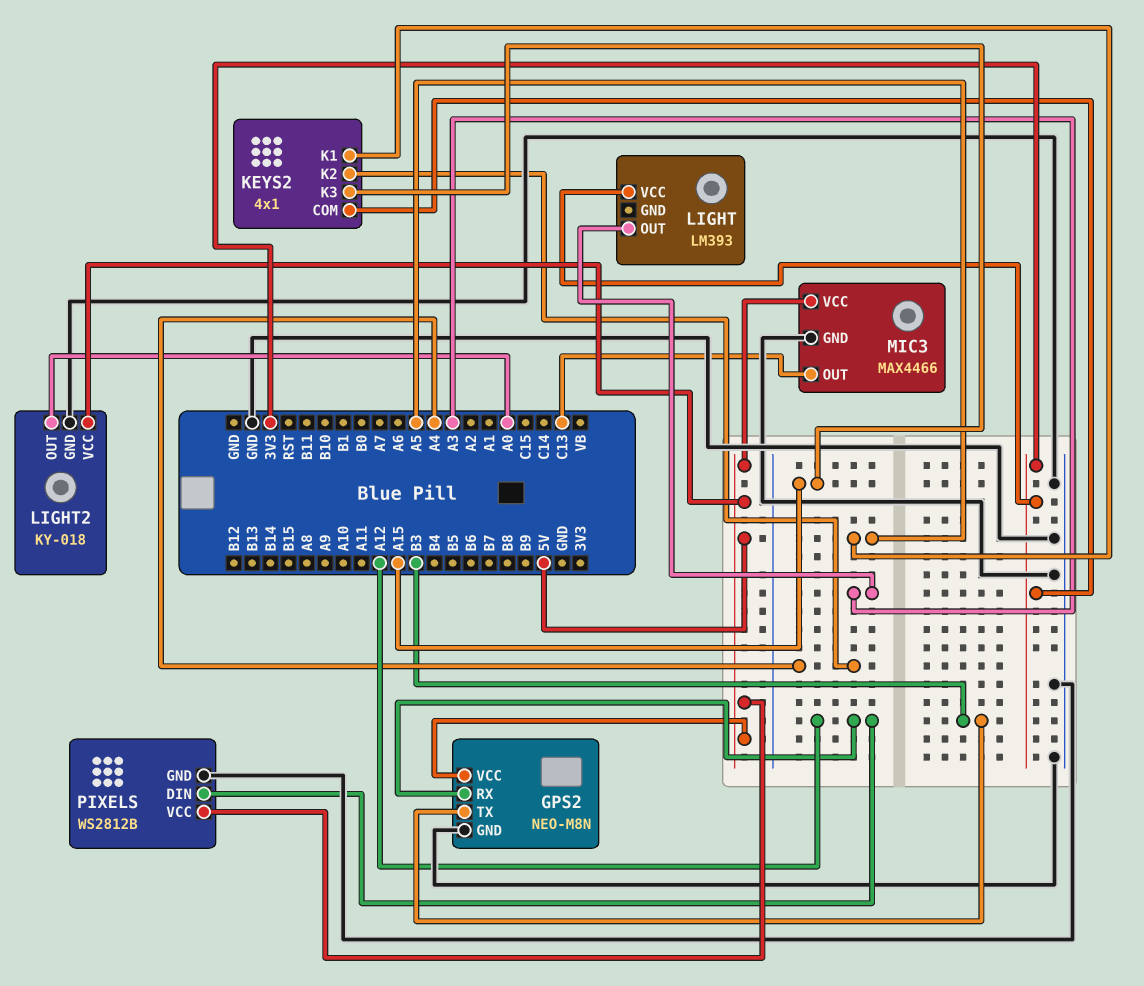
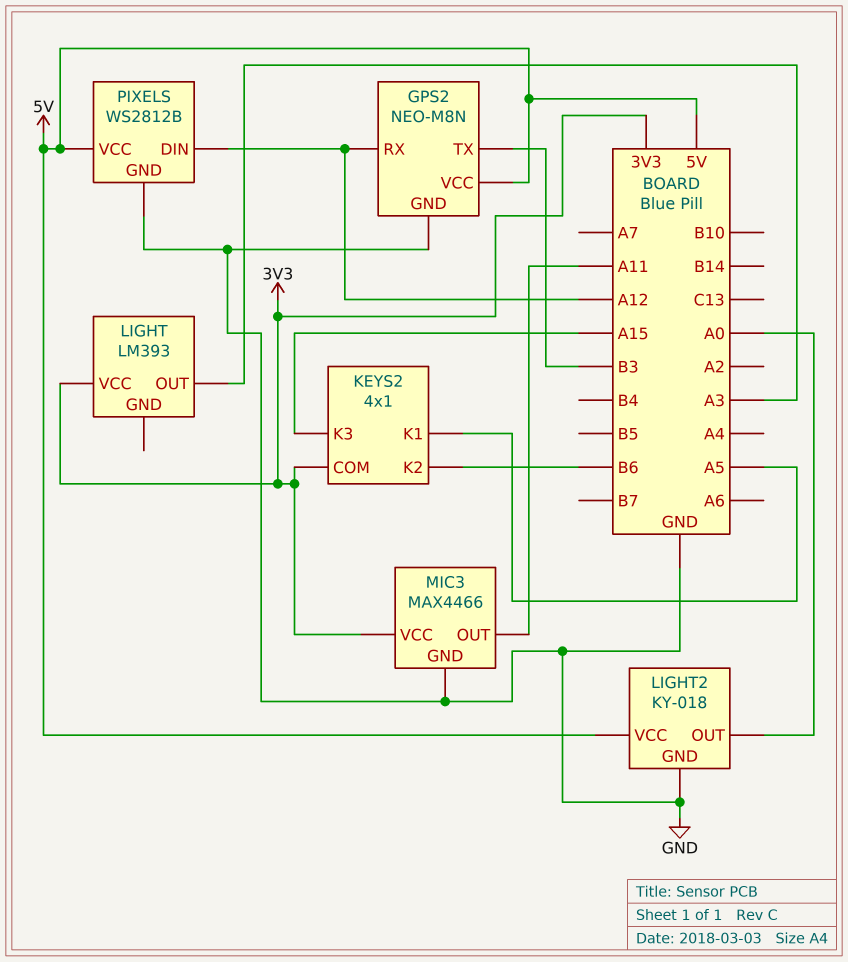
KEYS2 pin K2: A4 -> B6
MIC3 pin OUT: C13 -> A11
MIC3 pin VCC: 5V -> 3V3

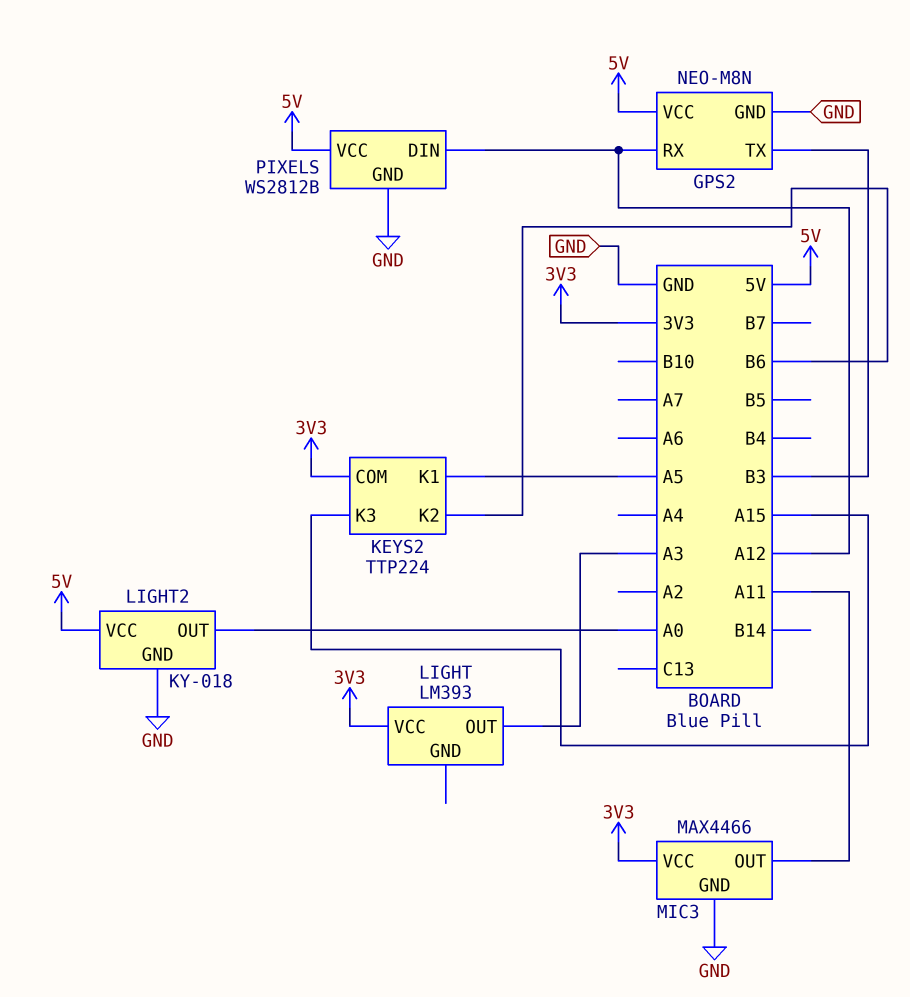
KEYS2: 4x1 -> TTP224

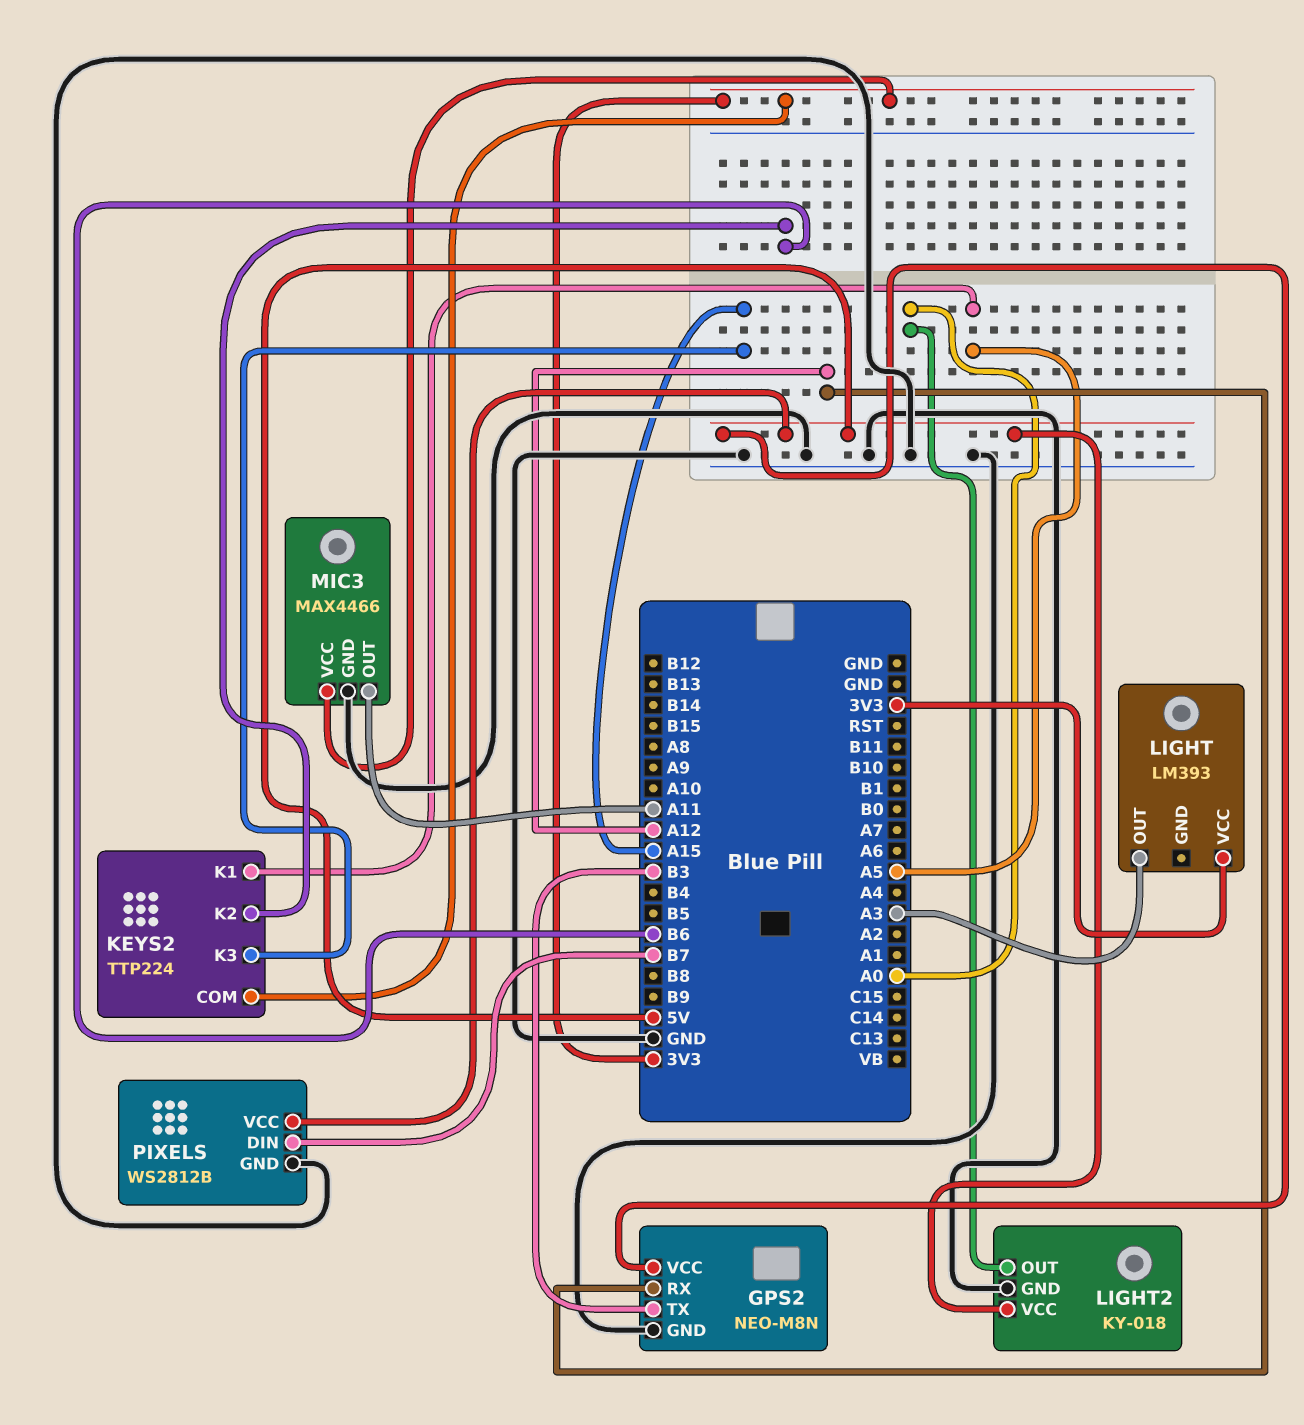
PIXELS pin DIN: A12 -> B7

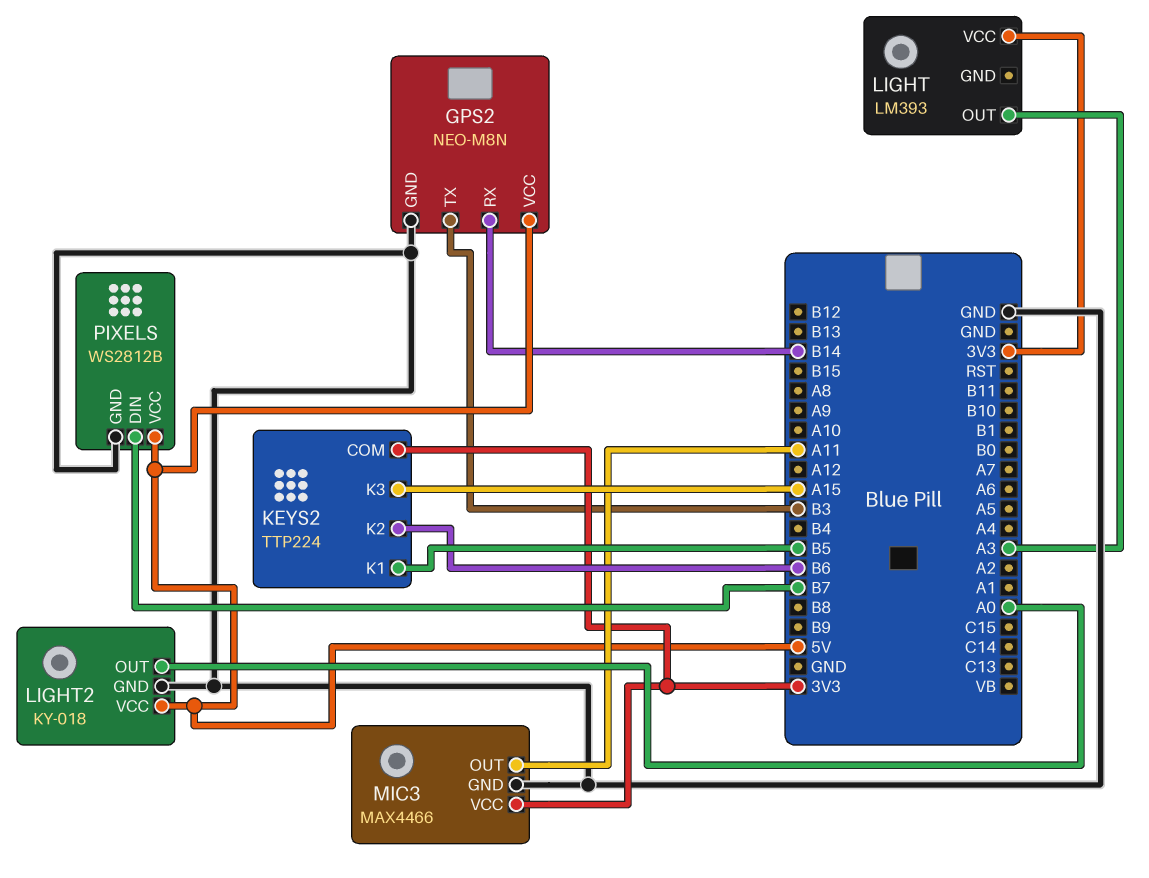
GPS2 pin RX: A12 -> B14
KEYS2 pin K1: A5 -> B5

